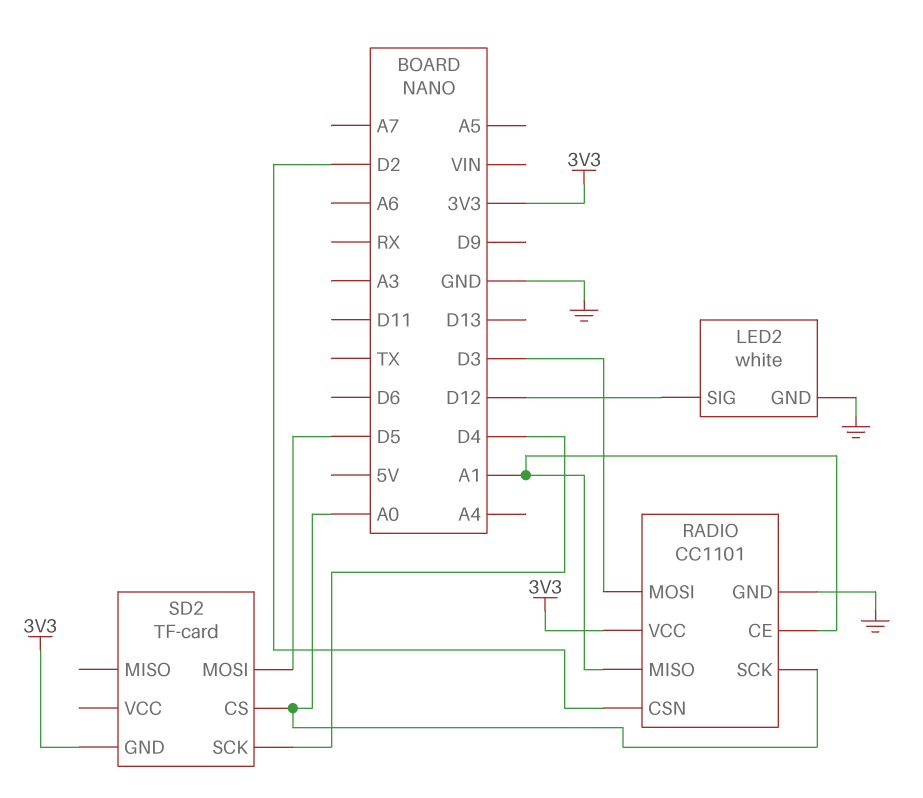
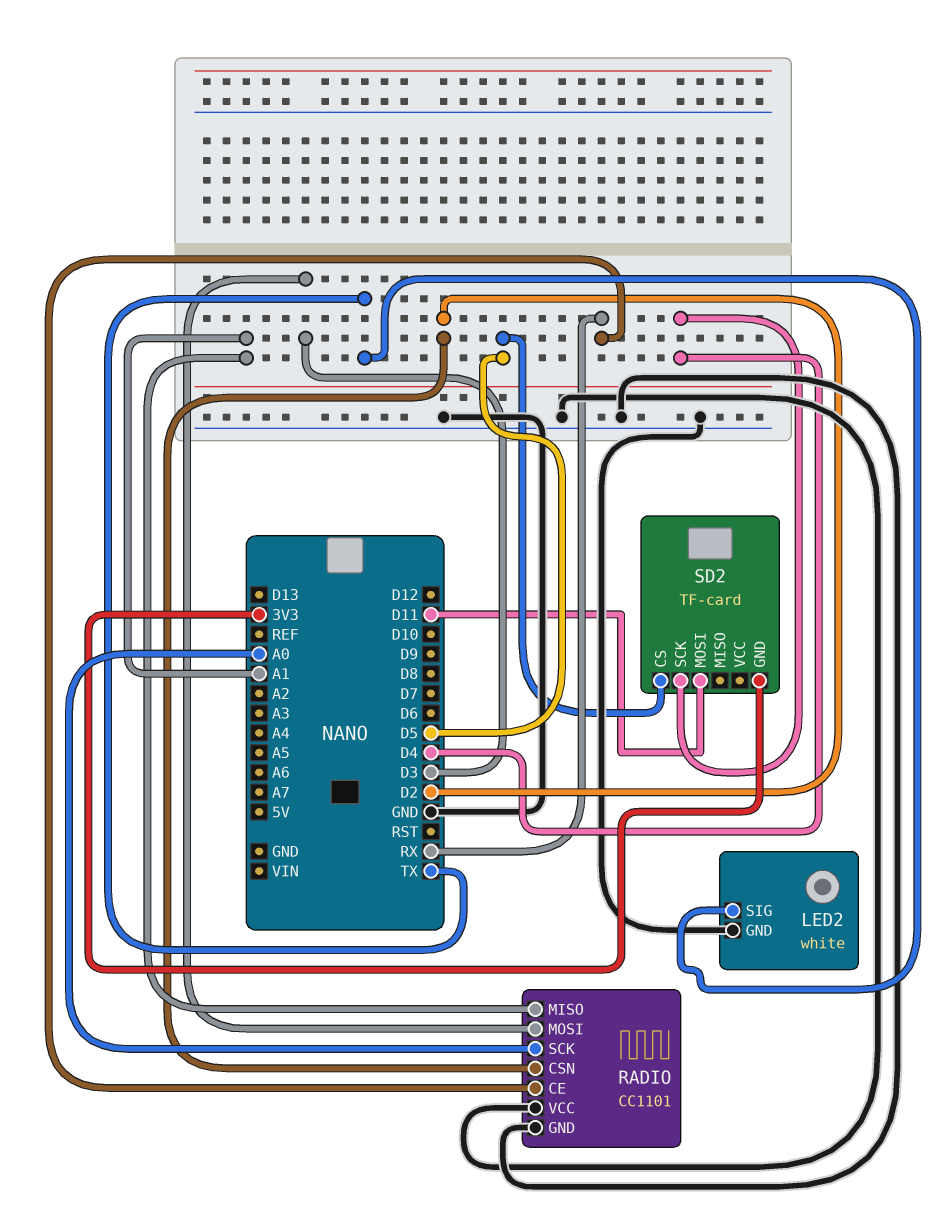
LED2 pin SIG: D12 -> TX
RADIO pin CE: A1 -> RX
RADIO pin VCC: 3V3 -> GND
SD2 pin CS: A0 -> D5
SD2 pin MOSI: D5 -> D11

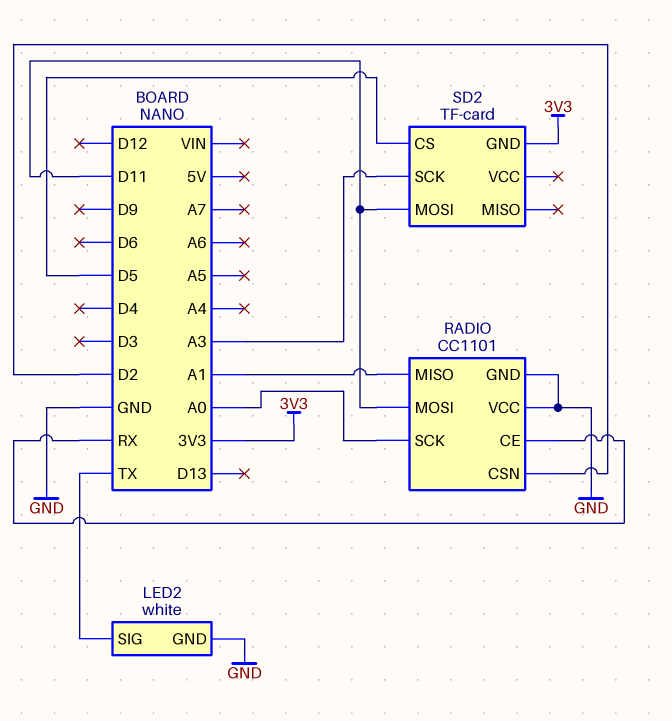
RADIO pin MOSI: D3 -> D11
SD2 pin SCK: D4 -> A3

